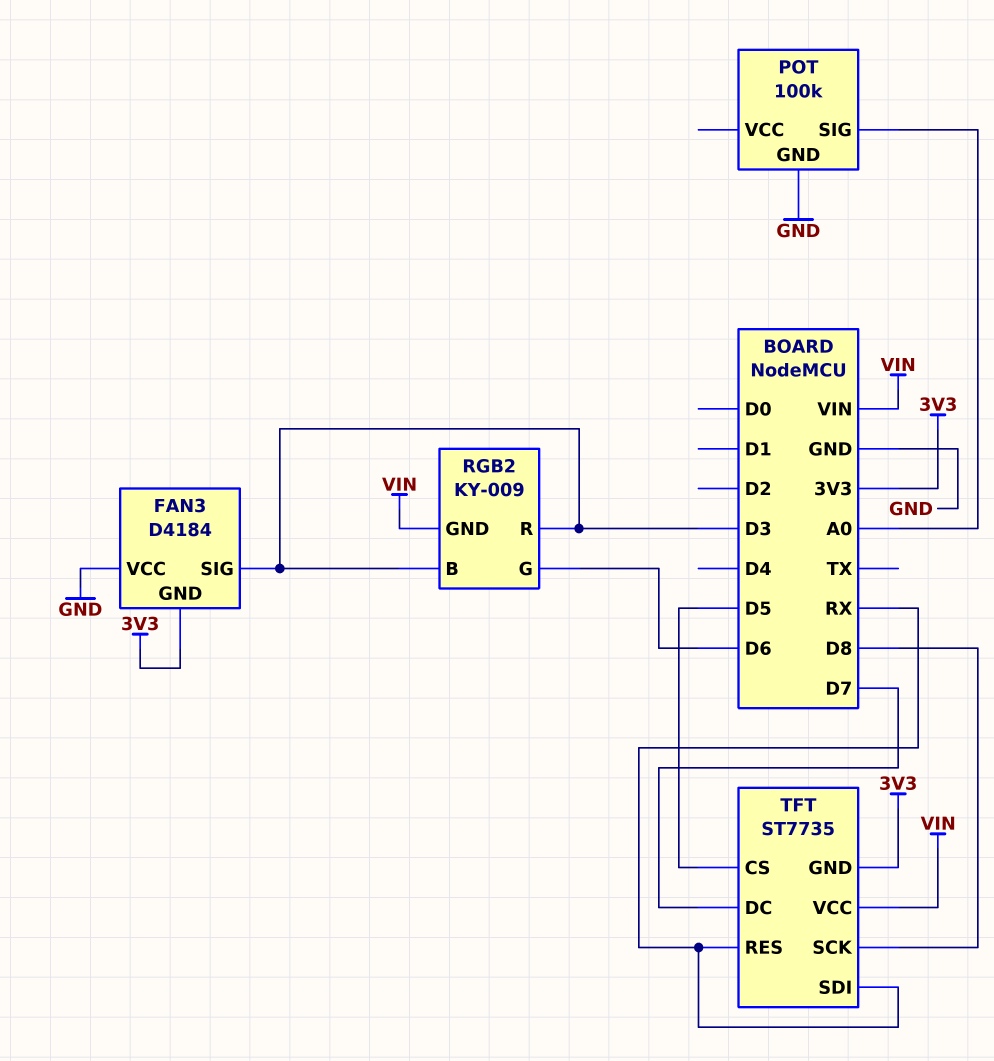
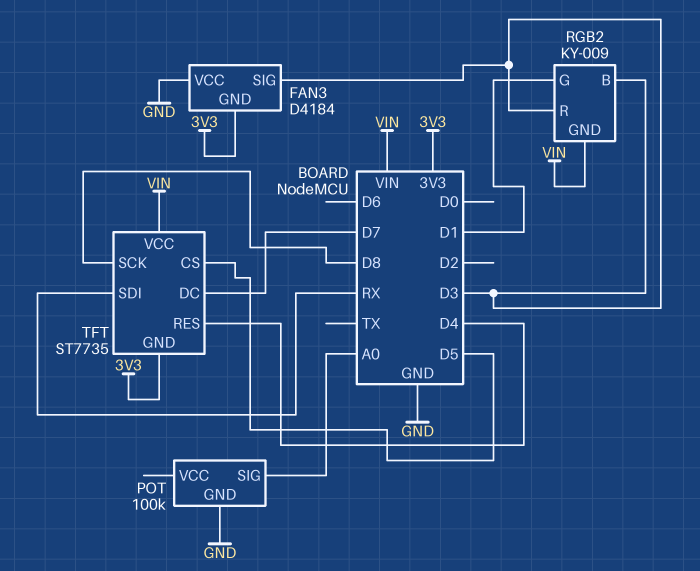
RGB2 pin G: D6 -> D1
TFT pin RES: RX -> D4

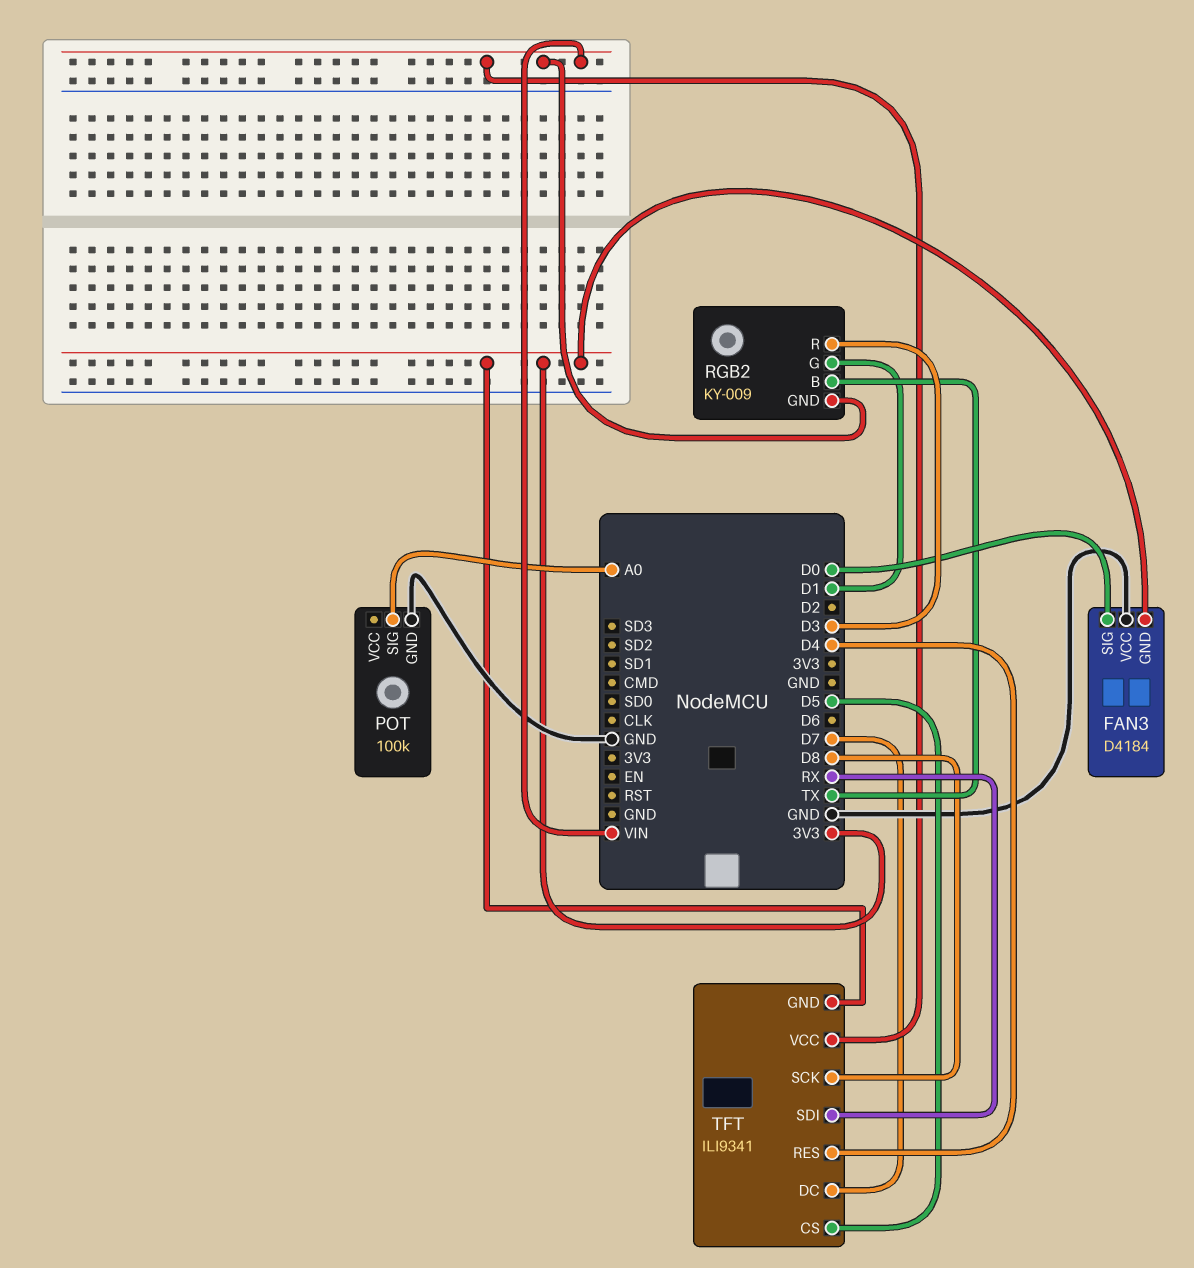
FAN3 pin SIG: D3 -> D0
RGB2 pin B: D3 -> TX
TFT: ST7735 -> ILI9341

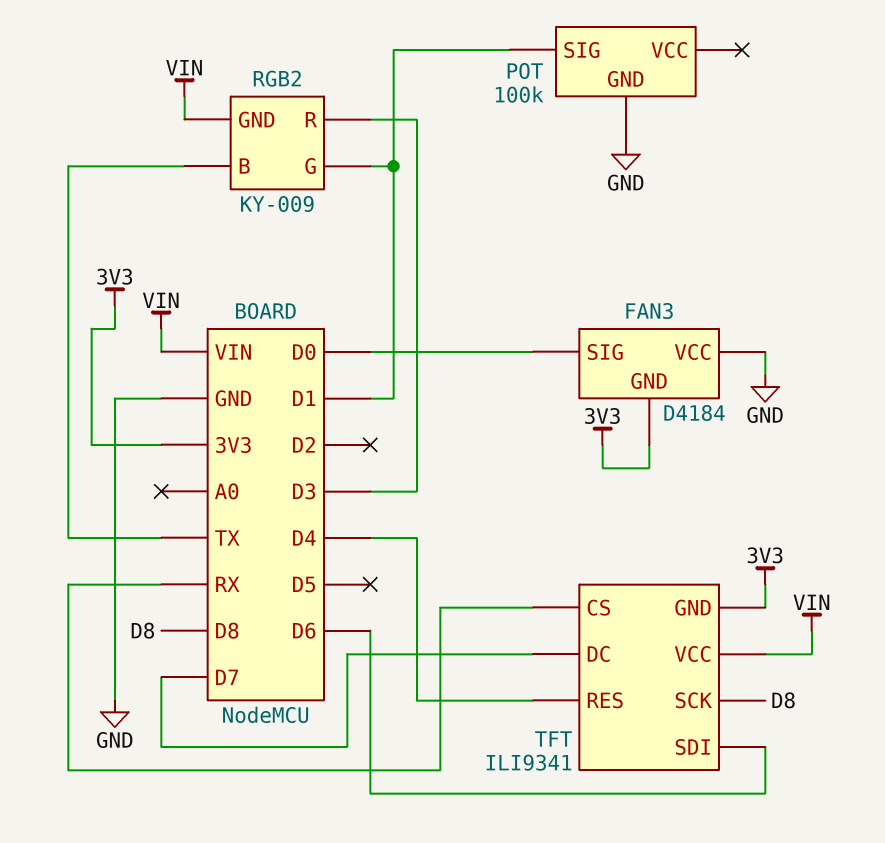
POT pin SIG: A0 -> D1
TFT pin CS: D5 -> RX
TFT pin SDI: RX -> D6

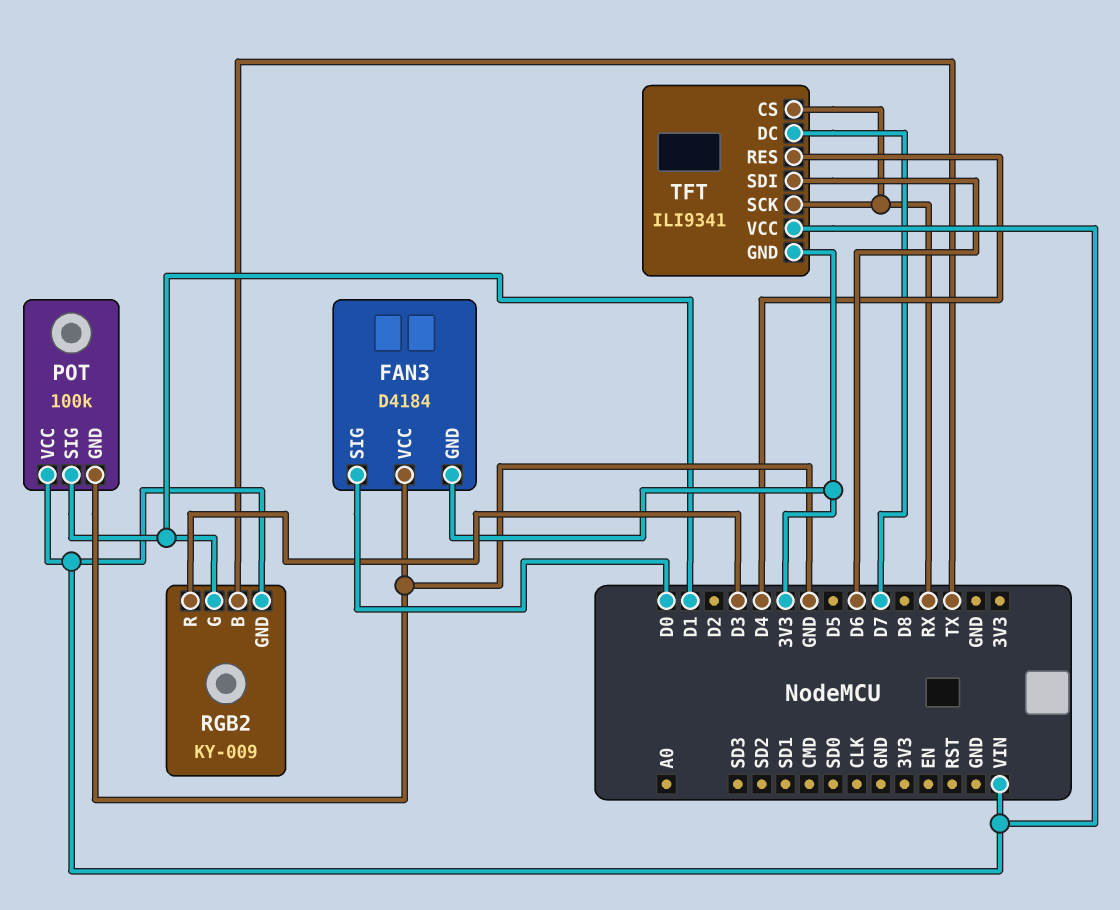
POT pin VCC: none -> VIN
TFT pin SCK: D8 -> RX

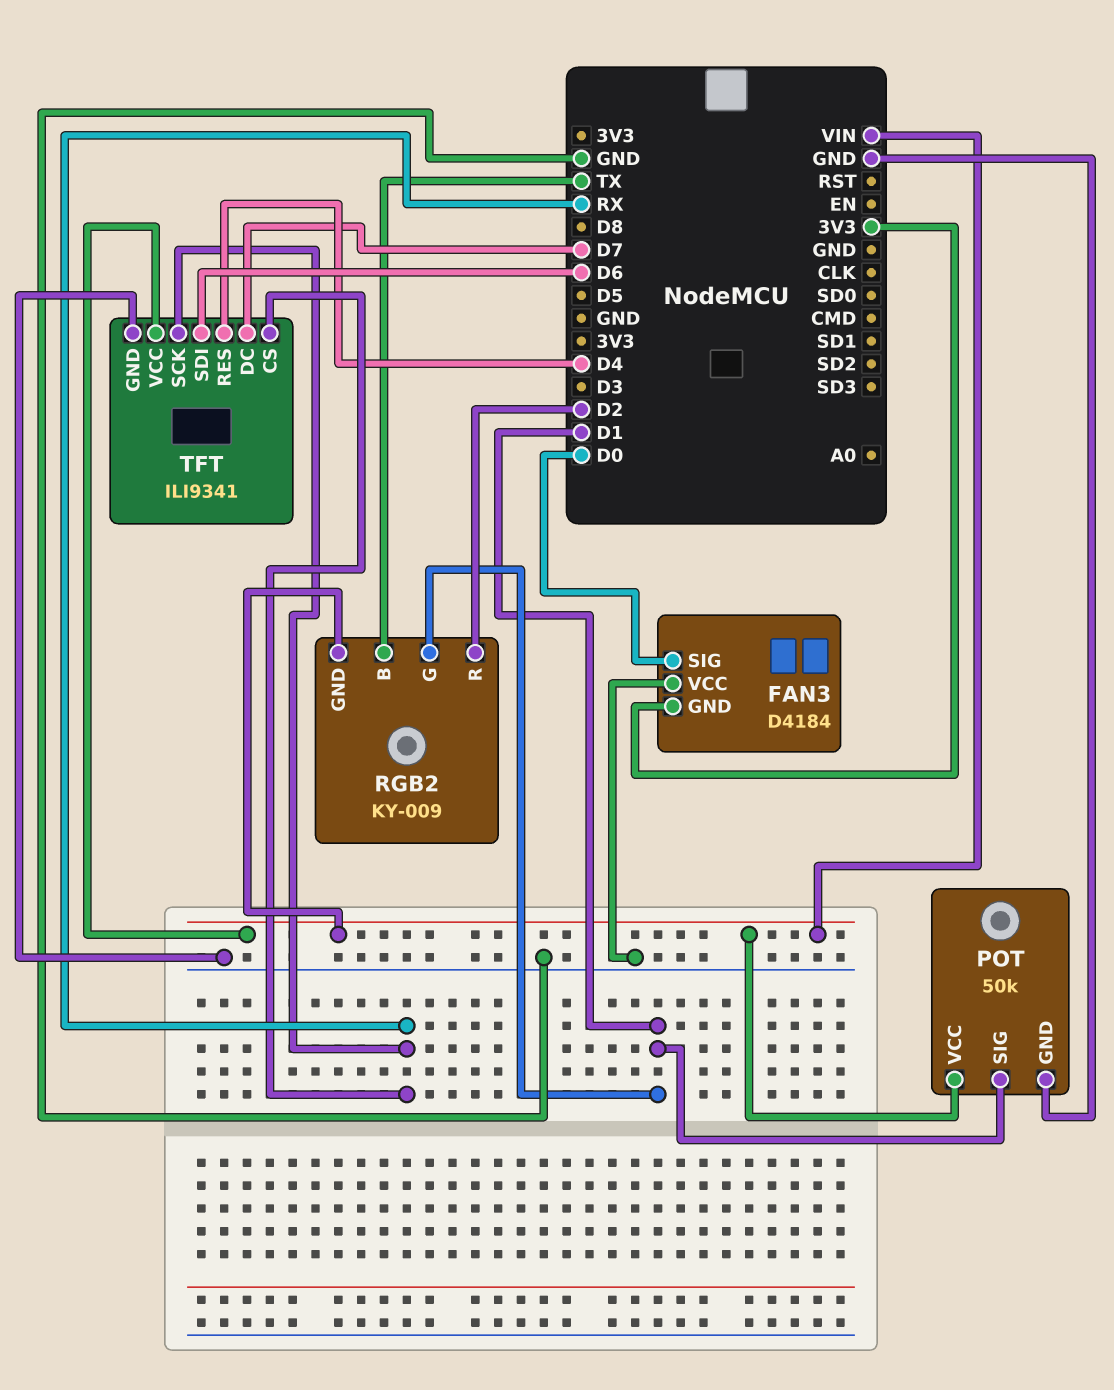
POT: 100k -> 50k
RGB2 pin R: D3 -> D2
TFT pin GND: 3V3 -> GND

